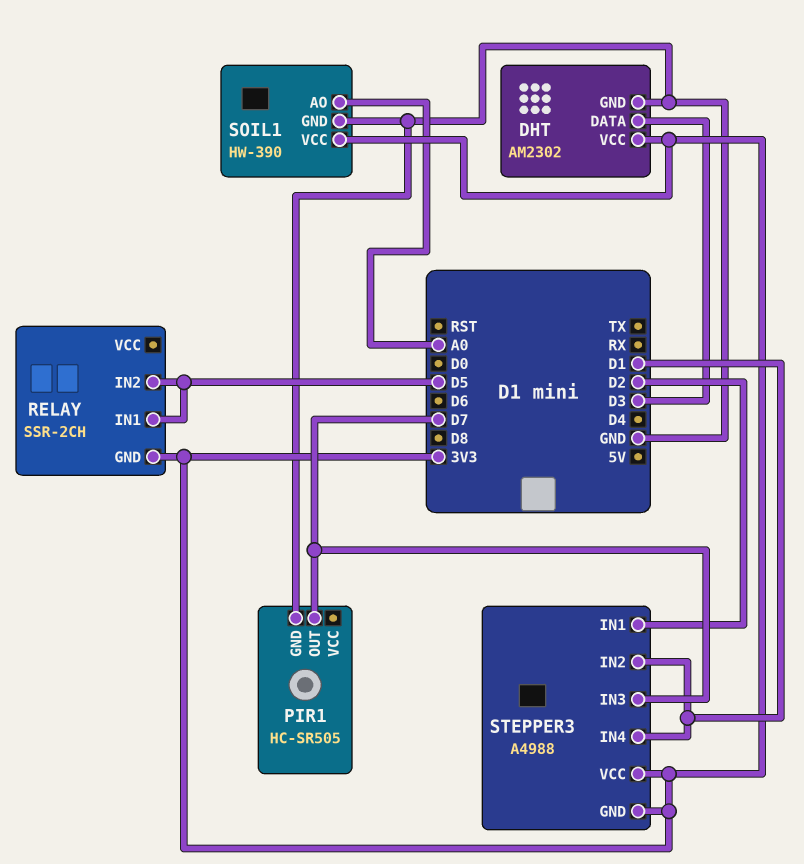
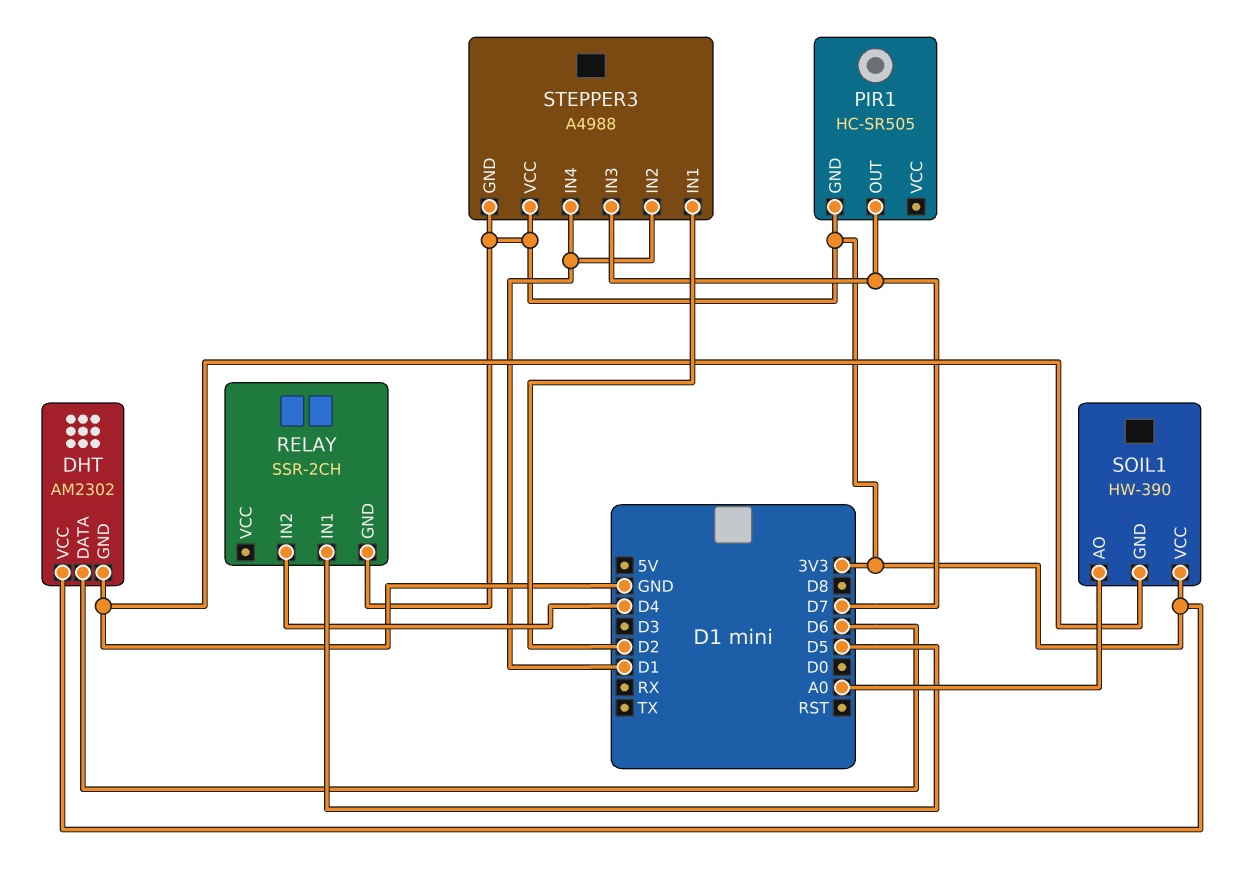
DHT pin DATA: D3 -> D6
PIR1 pin GND: GND -> 3V3
RELAY pin IN2: D5 -> D4

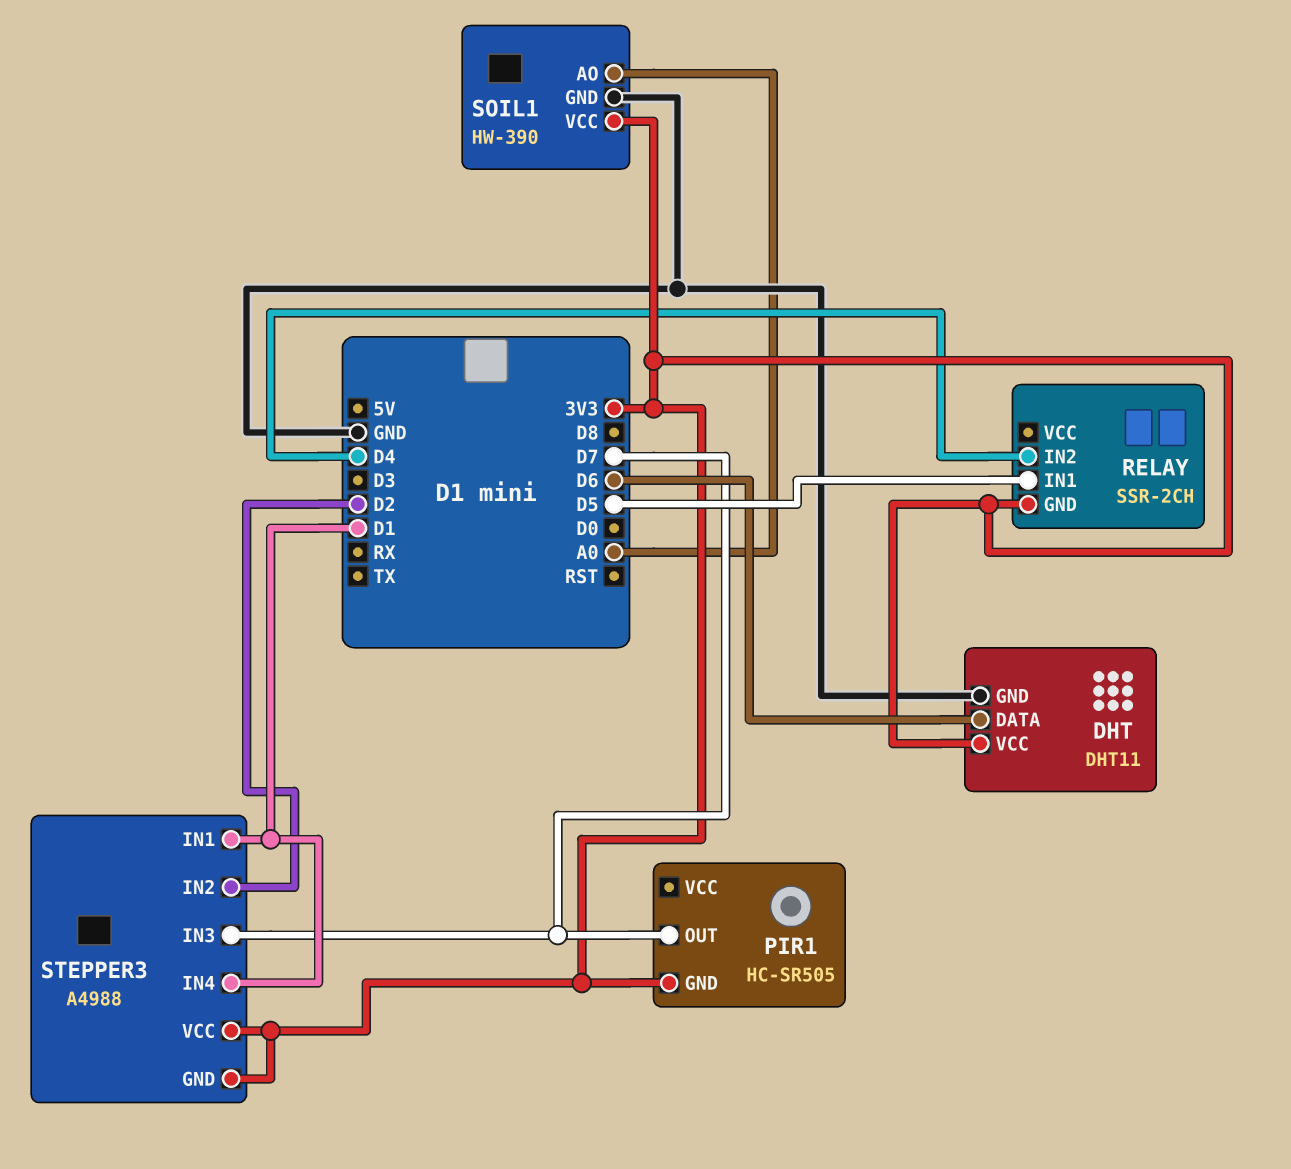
DHT: AM2302 -> DHT11
STEPPER3 pin IN1: D2 -> D1
STEPPER3 pin IN2: D1 -> D2

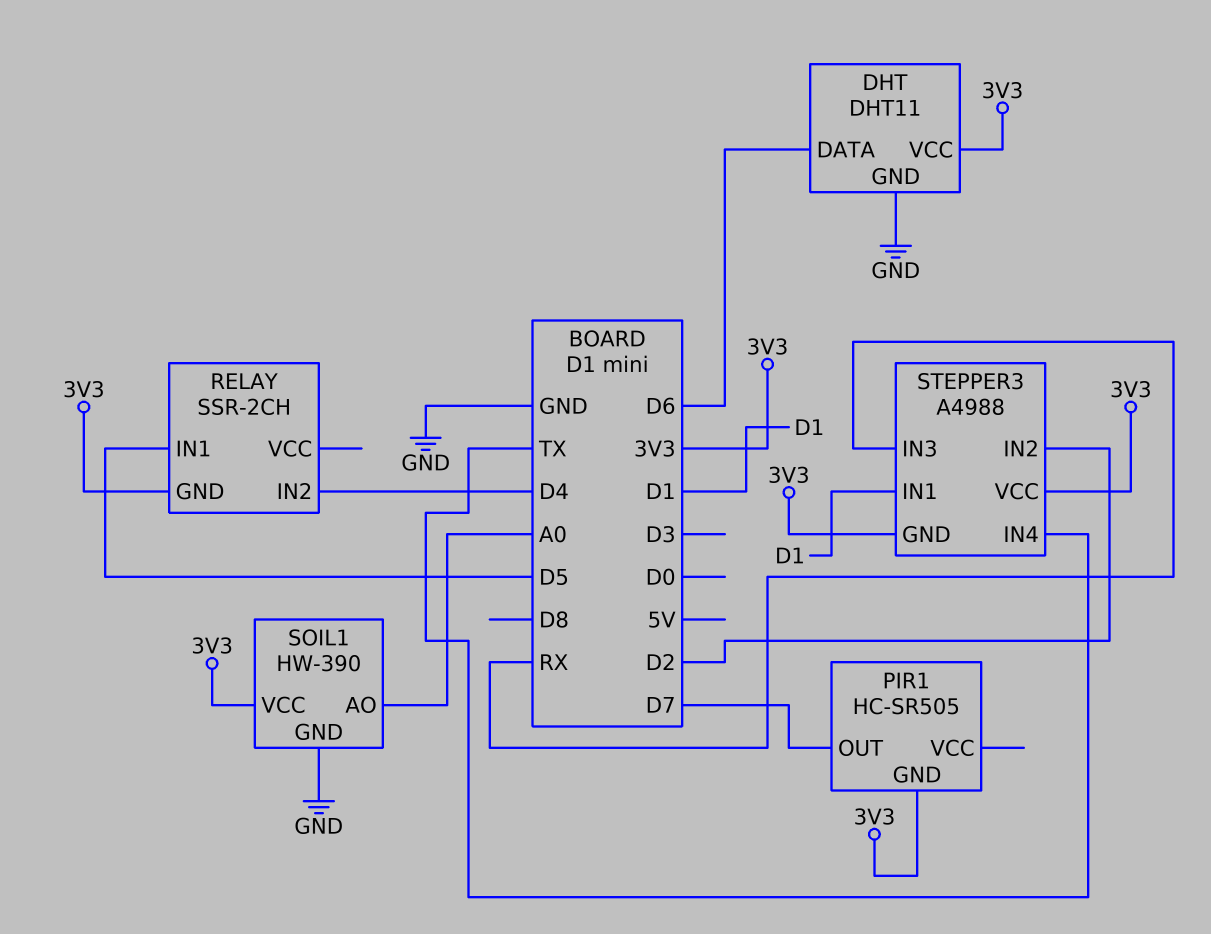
STEPPER3 pin IN3: D7 -> RX
STEPPER3 pin IN4: D1 -> TX

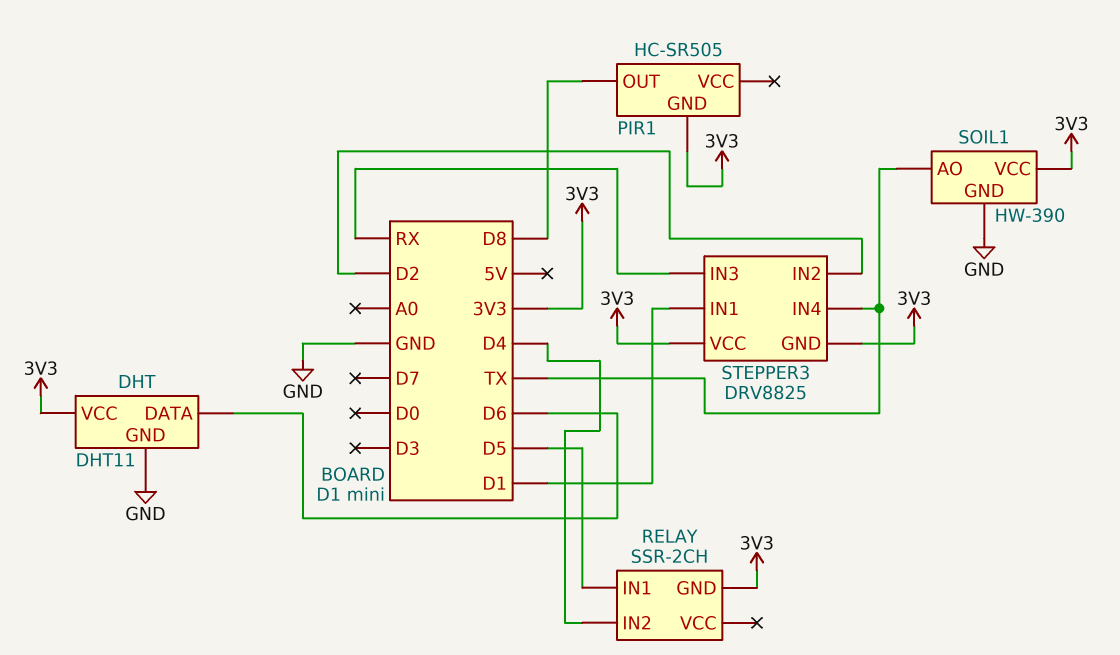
PIR1 pin OUT: D7 -> D8
SOIL1 pin AO: A0 -> TX
STEPPER3: A4988 -> DRV8825

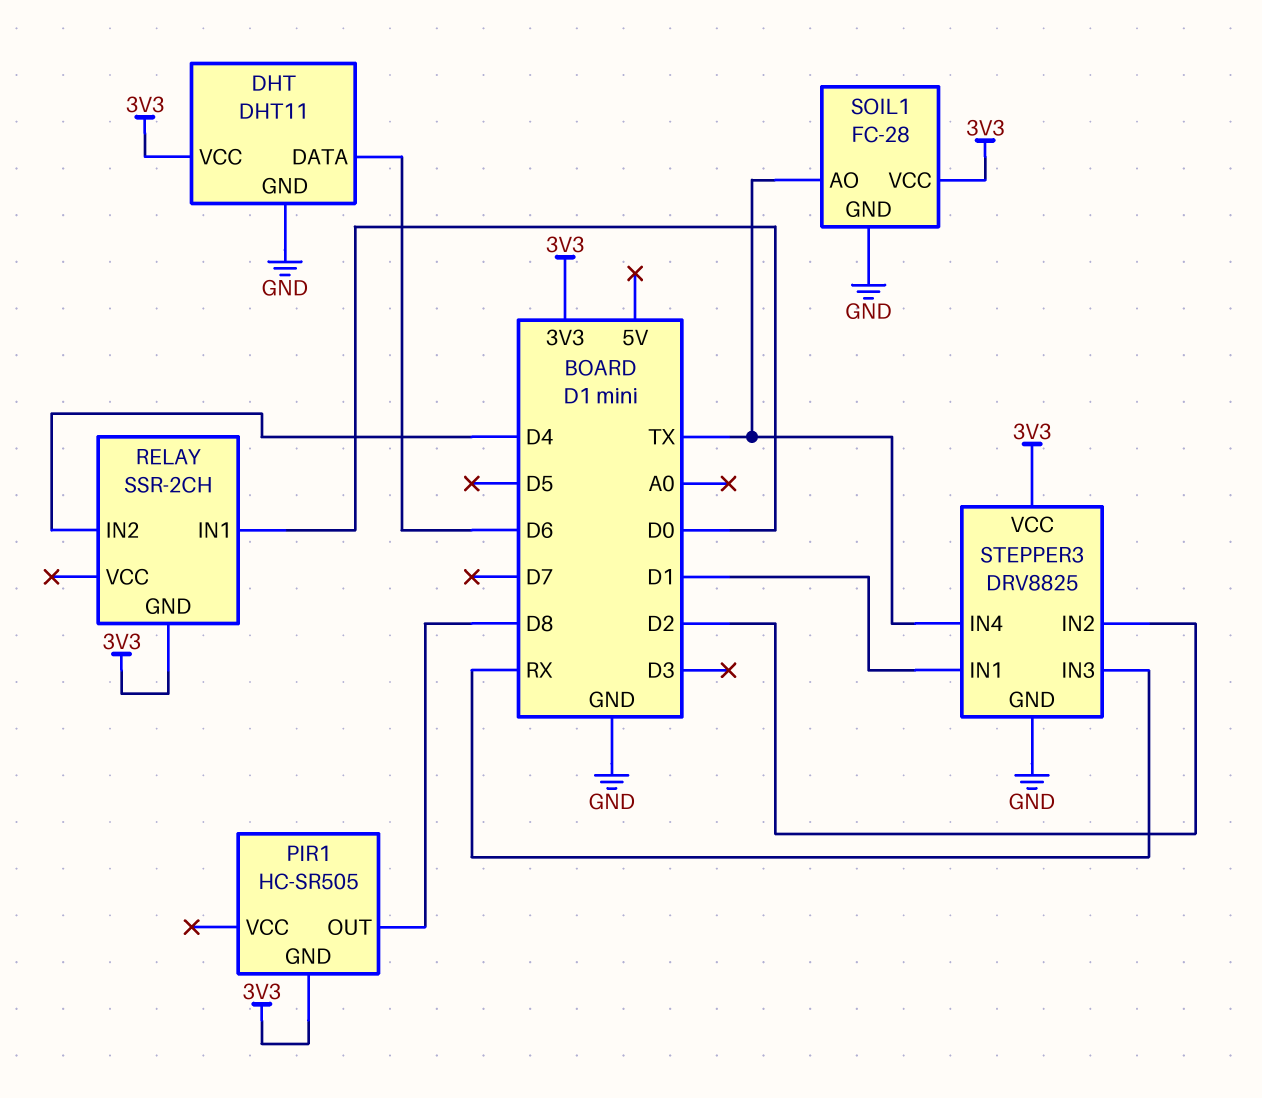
RELAY pin IN1: D5 -> D0
SOIL1: HW-390 -> FC-28
STEPPER3 pin GND: 3V3 -> GND

